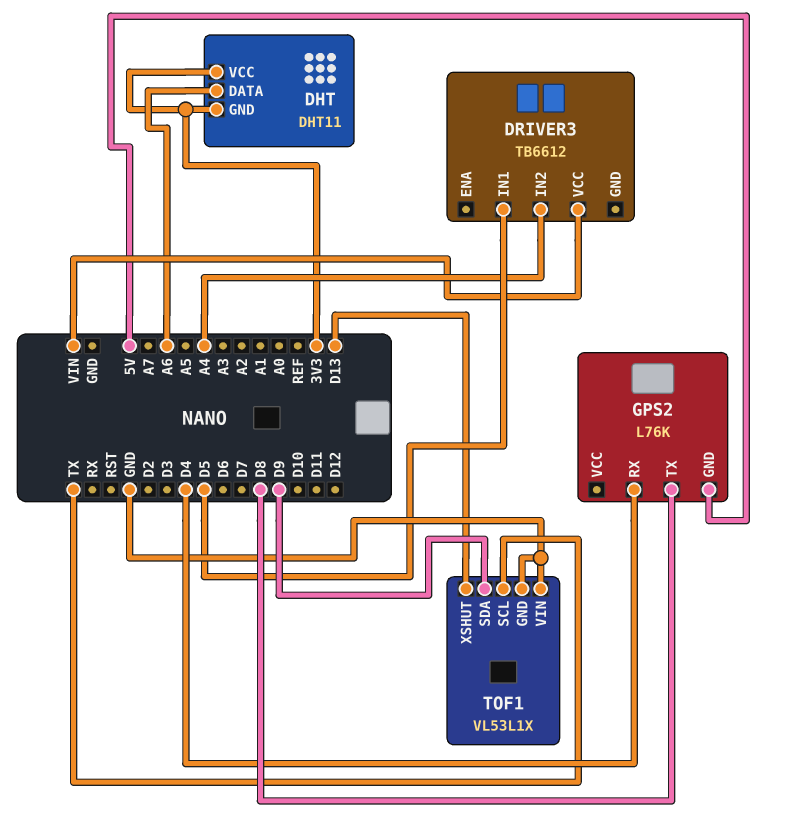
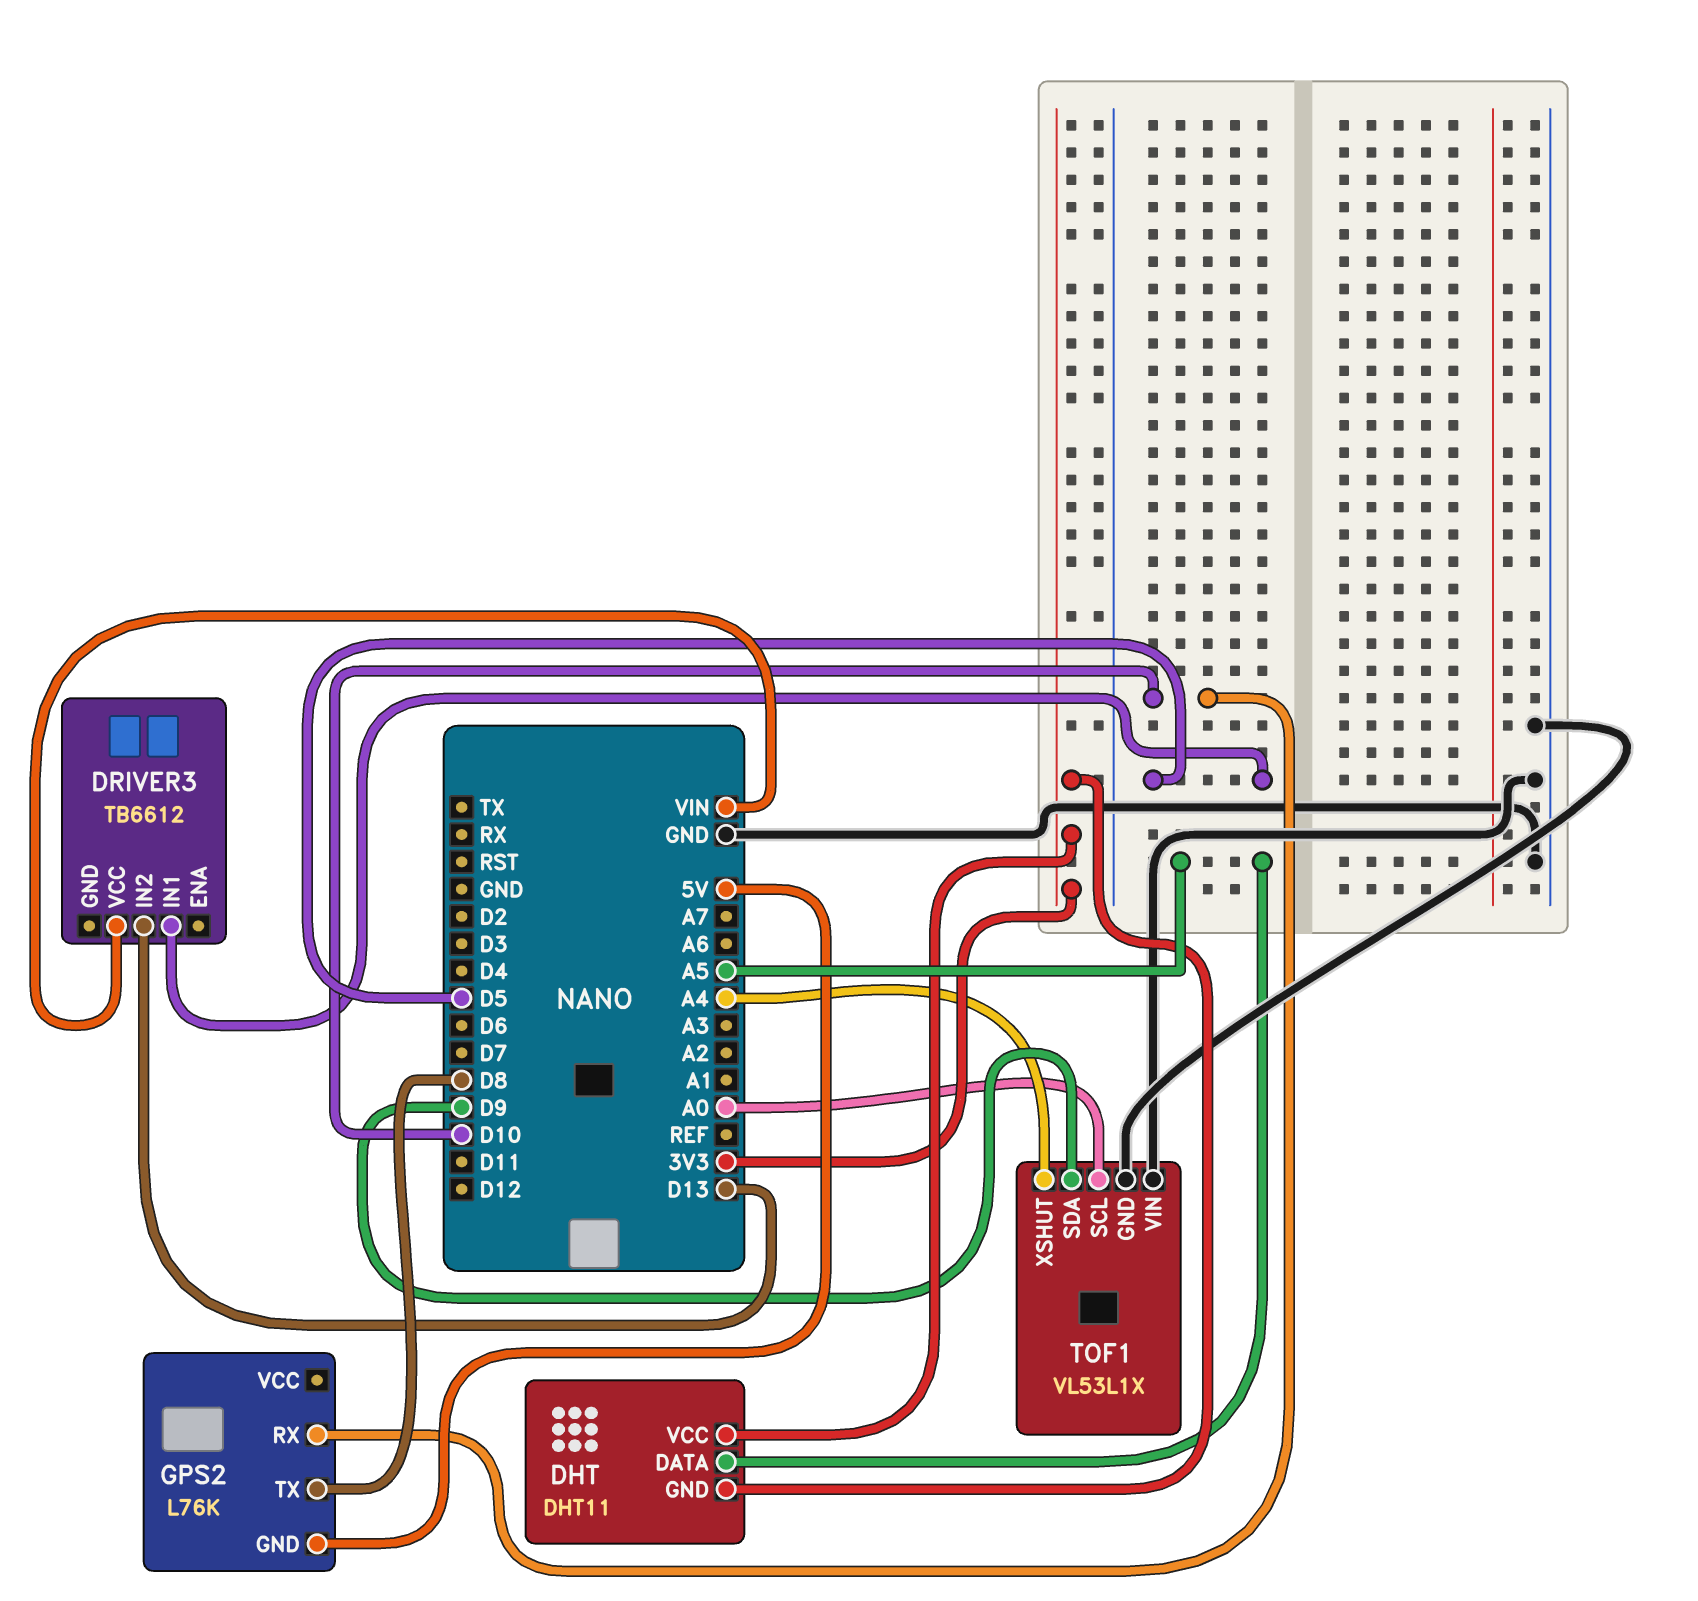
DHT pin DATA: A6 -> A5
DRIVER3 pin IN2: A4 -> D13
GPS2 pin RX: D4 -> D10
TOF1 pin SCL: TX -> A0
TOF1 pin XSHUT: D13 -> A4

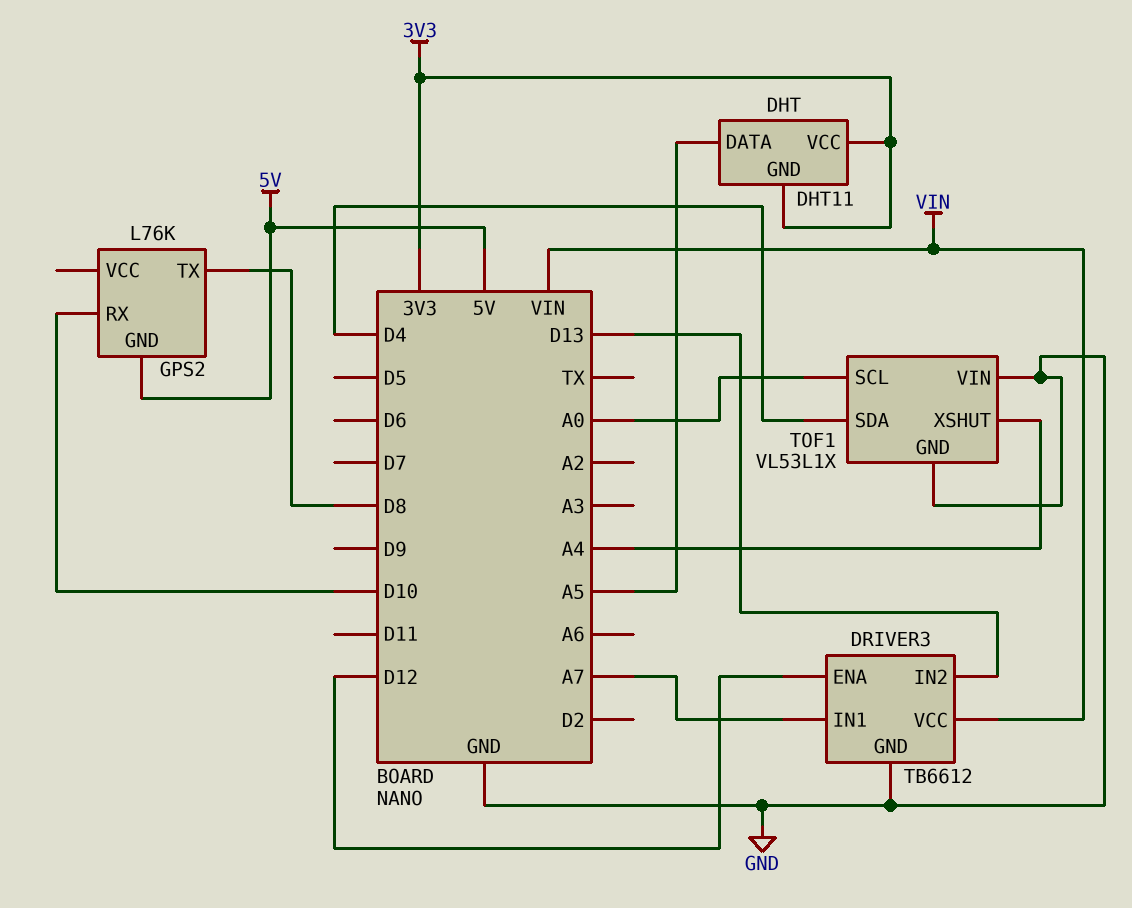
DRIVER3 pin ENA: none -> D12
DRIVER3 pin GND: none -> GND
DRIVER3 pin IN1: D5 -> A7
TOF1 pin SDA: D9 -> D4

